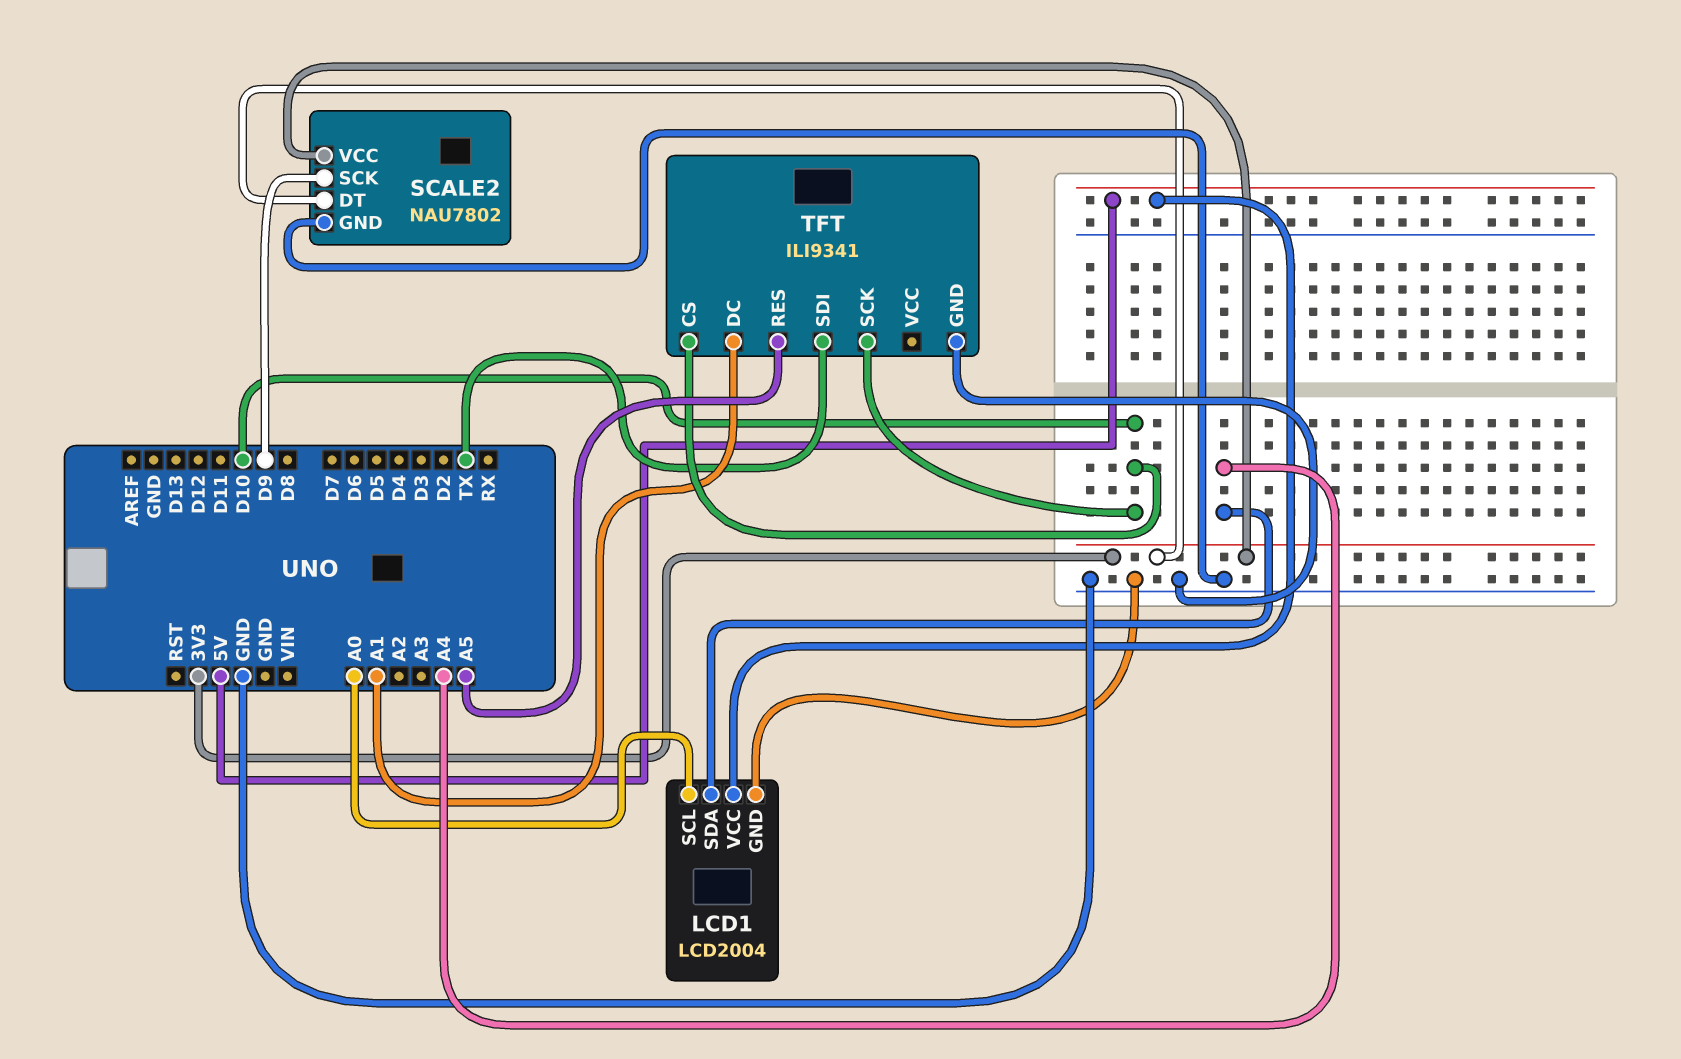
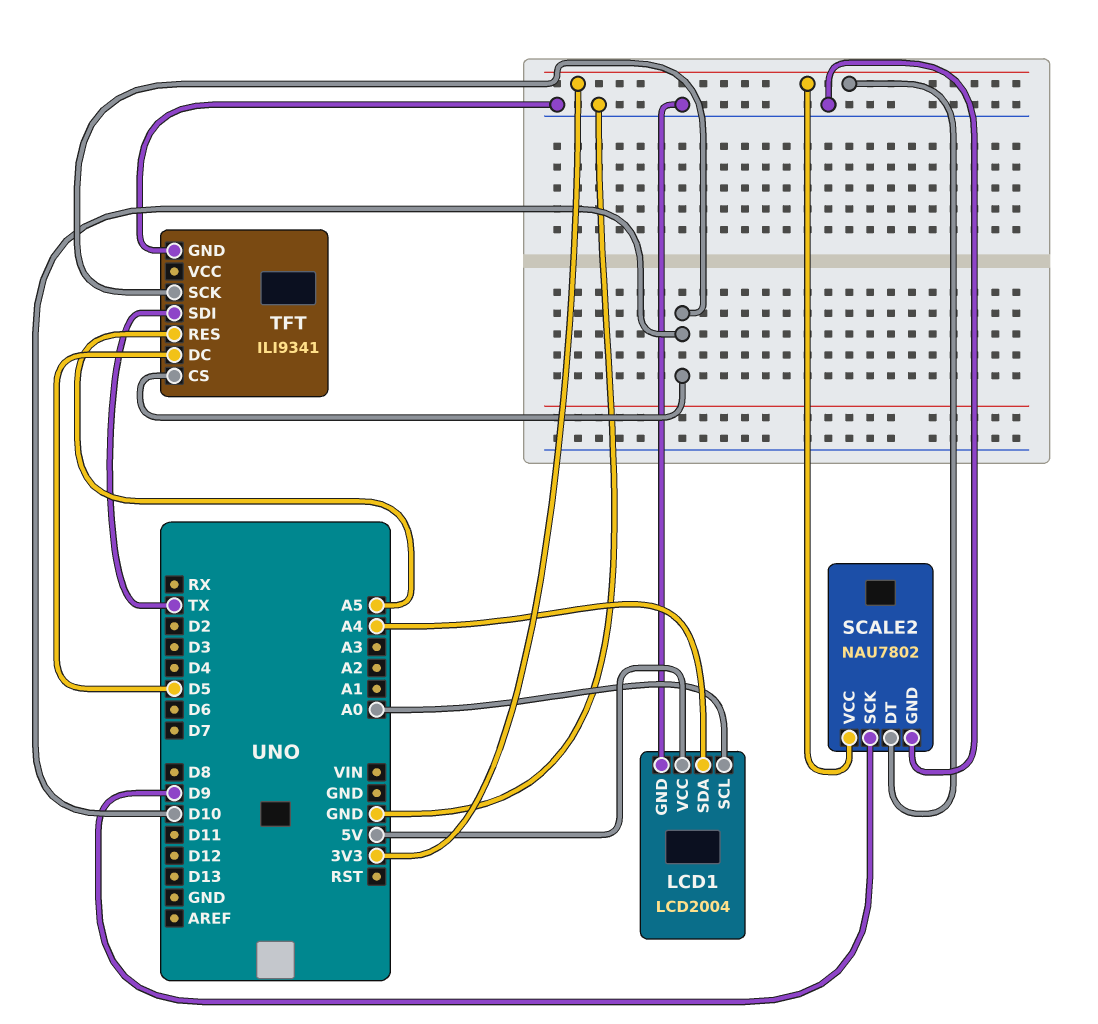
TFT pin DC: A1 -> D5

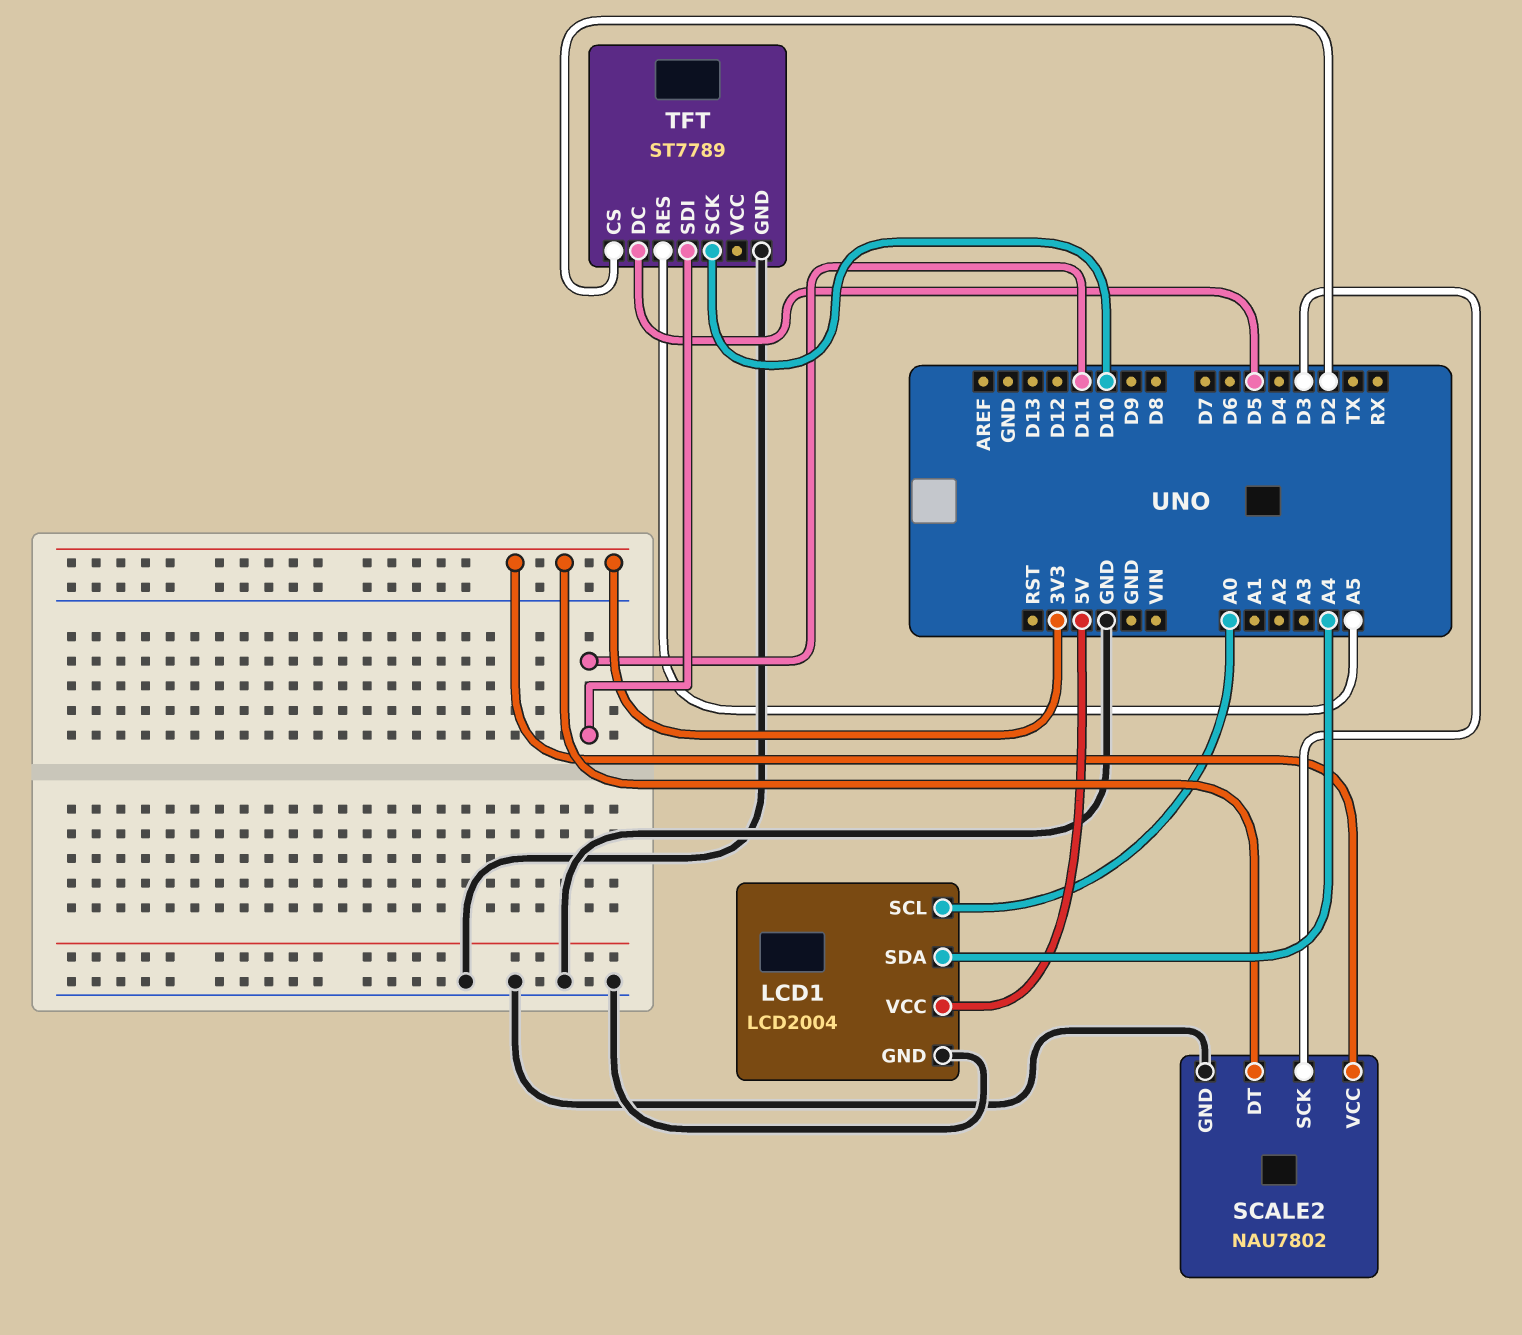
SCALE2 pin SCK: D9 -> D3
TFT: ILI9341 -> ST7789
TFT pin CS: D10 -> D2
TFT pin SDI: TX -> D11

